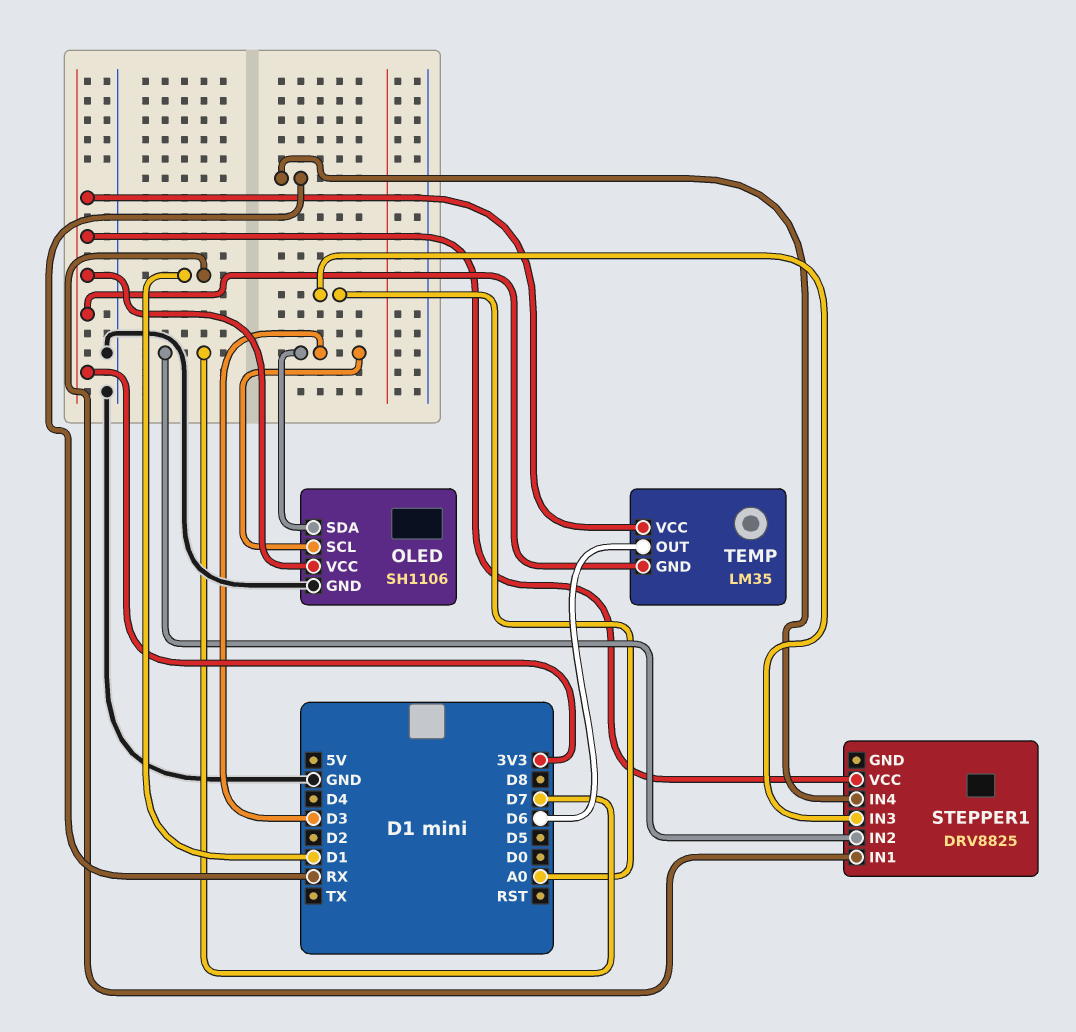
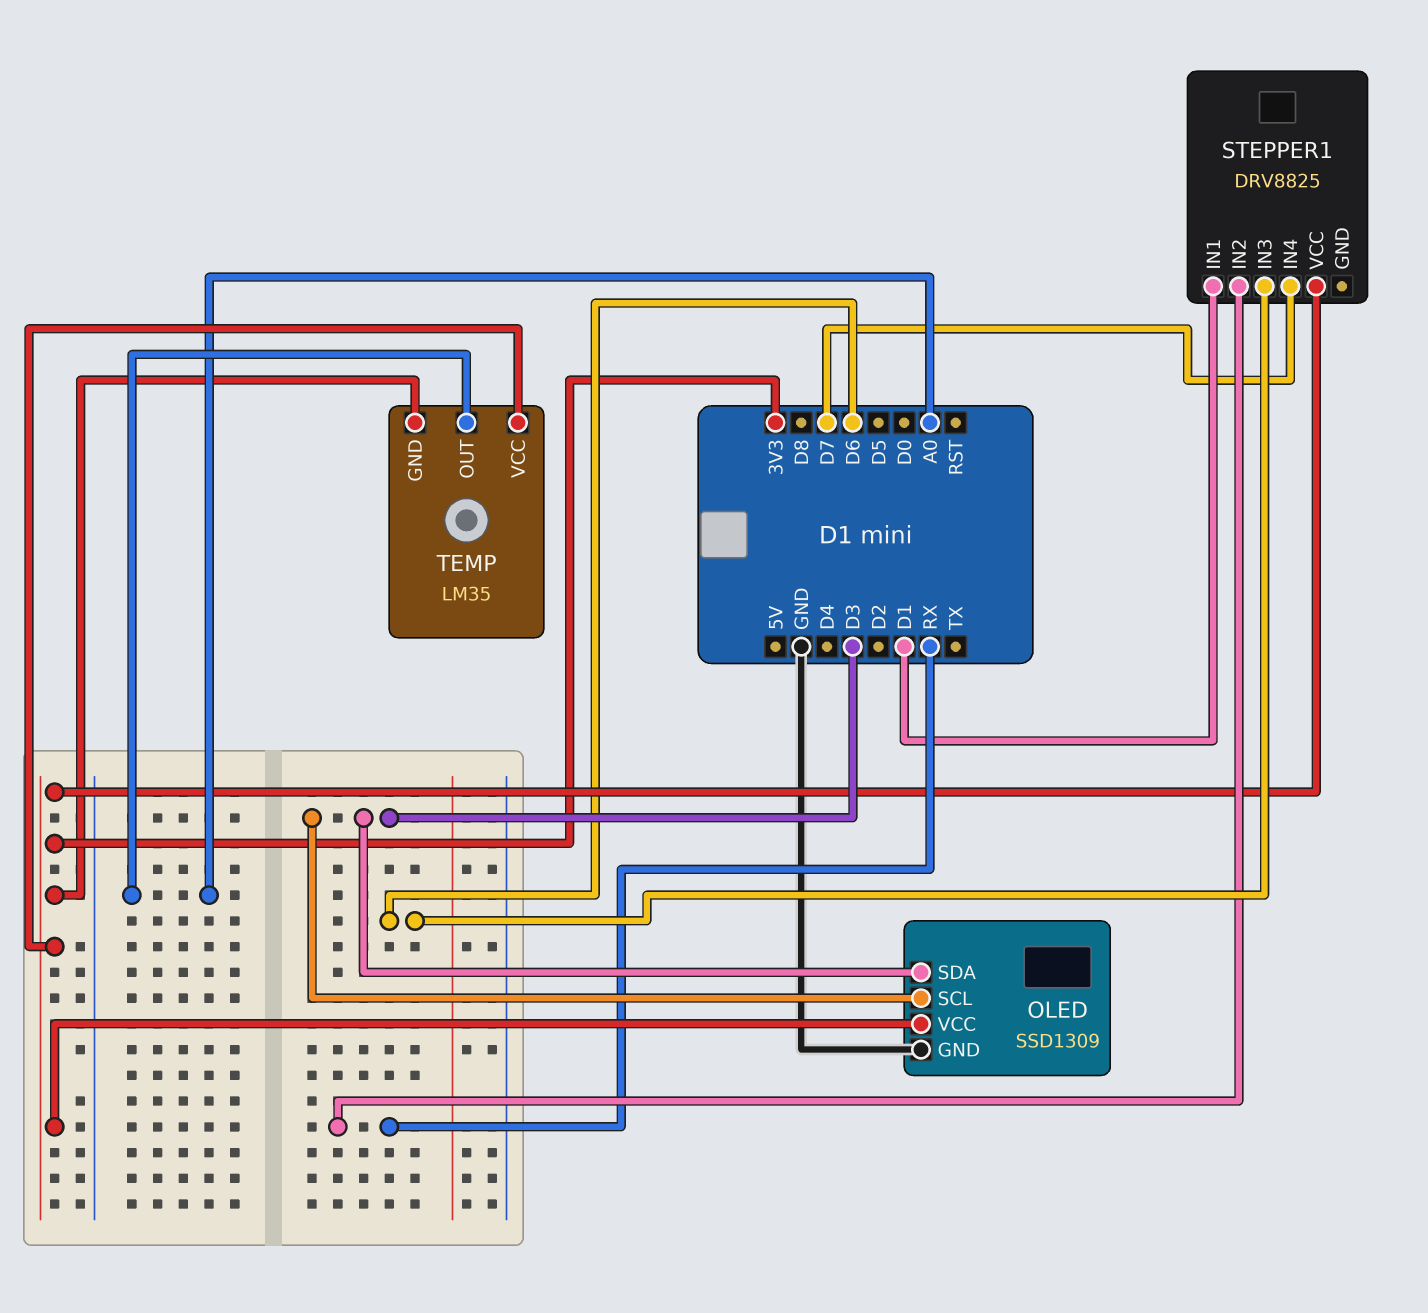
OLED: SH1106 -> SSD1309
STEPPER1 pin IN2: D7 -> RX
STEPPER1 pin IN3: A0 -> D6
STEPPER1 pin IN4: RX -> D7
TEMP pin OUT: D6 -> A0

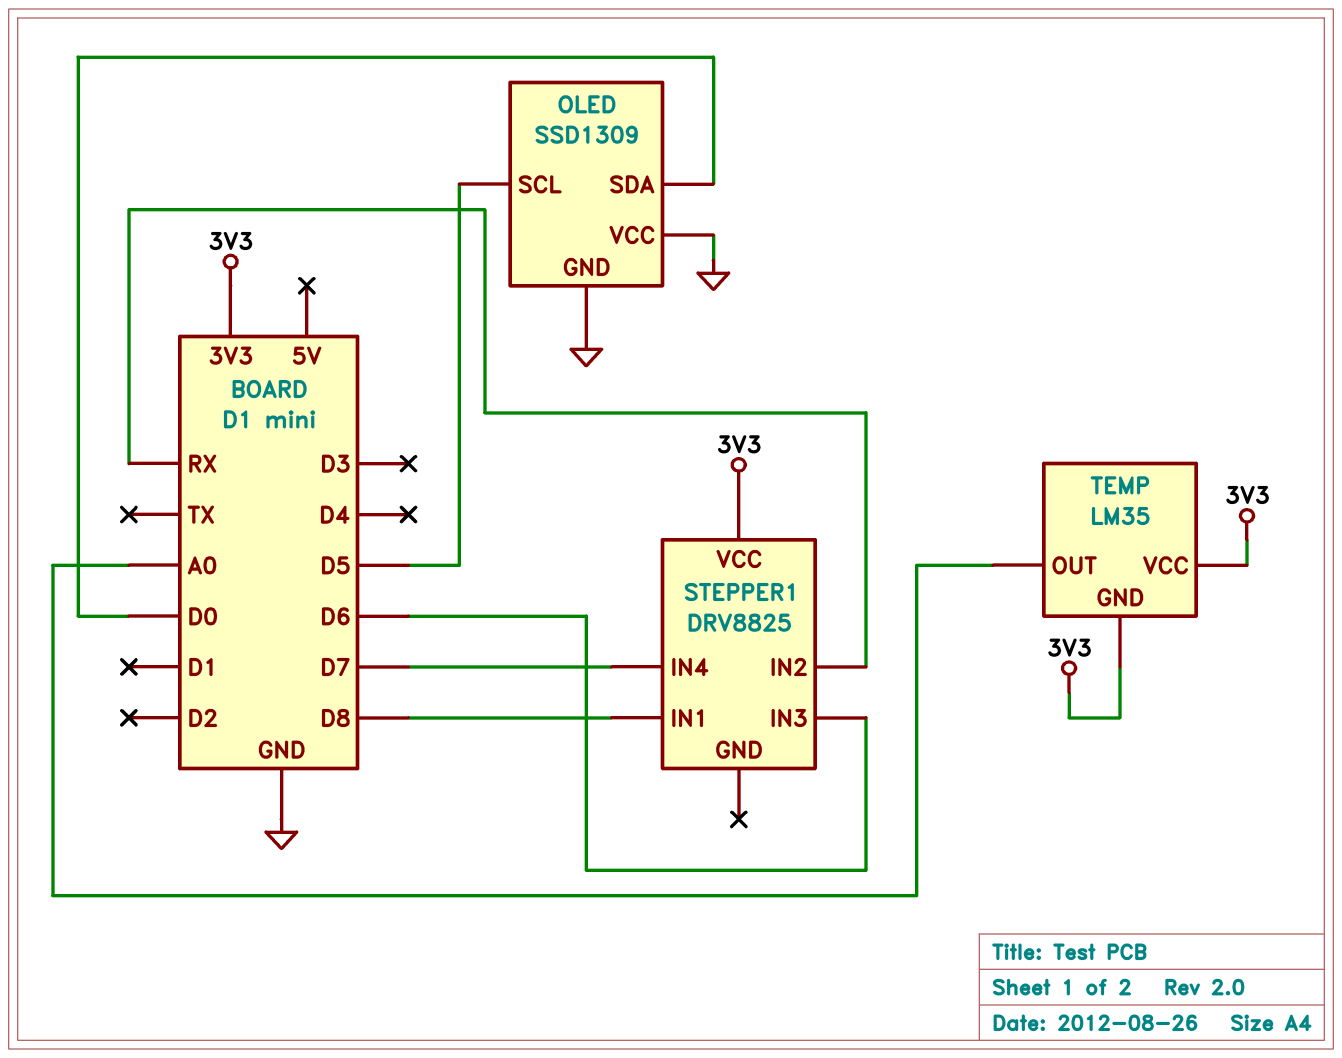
OLED pin SCL: D3 -> D5
OLED pin SDA: D3 -> D0
OLED pin VCC: 3V3 -> GND
STEPPER1 pin IN1: D1 -> D8

